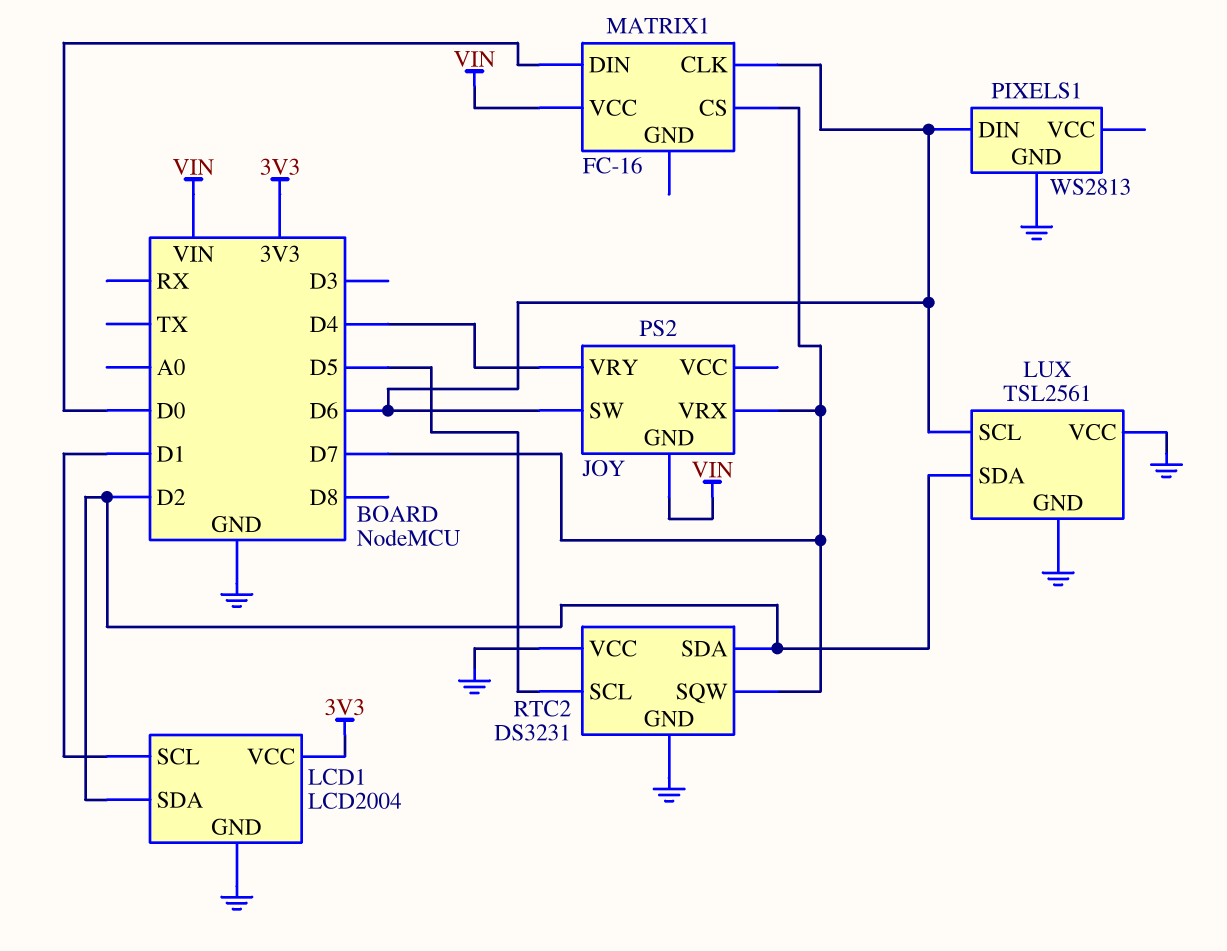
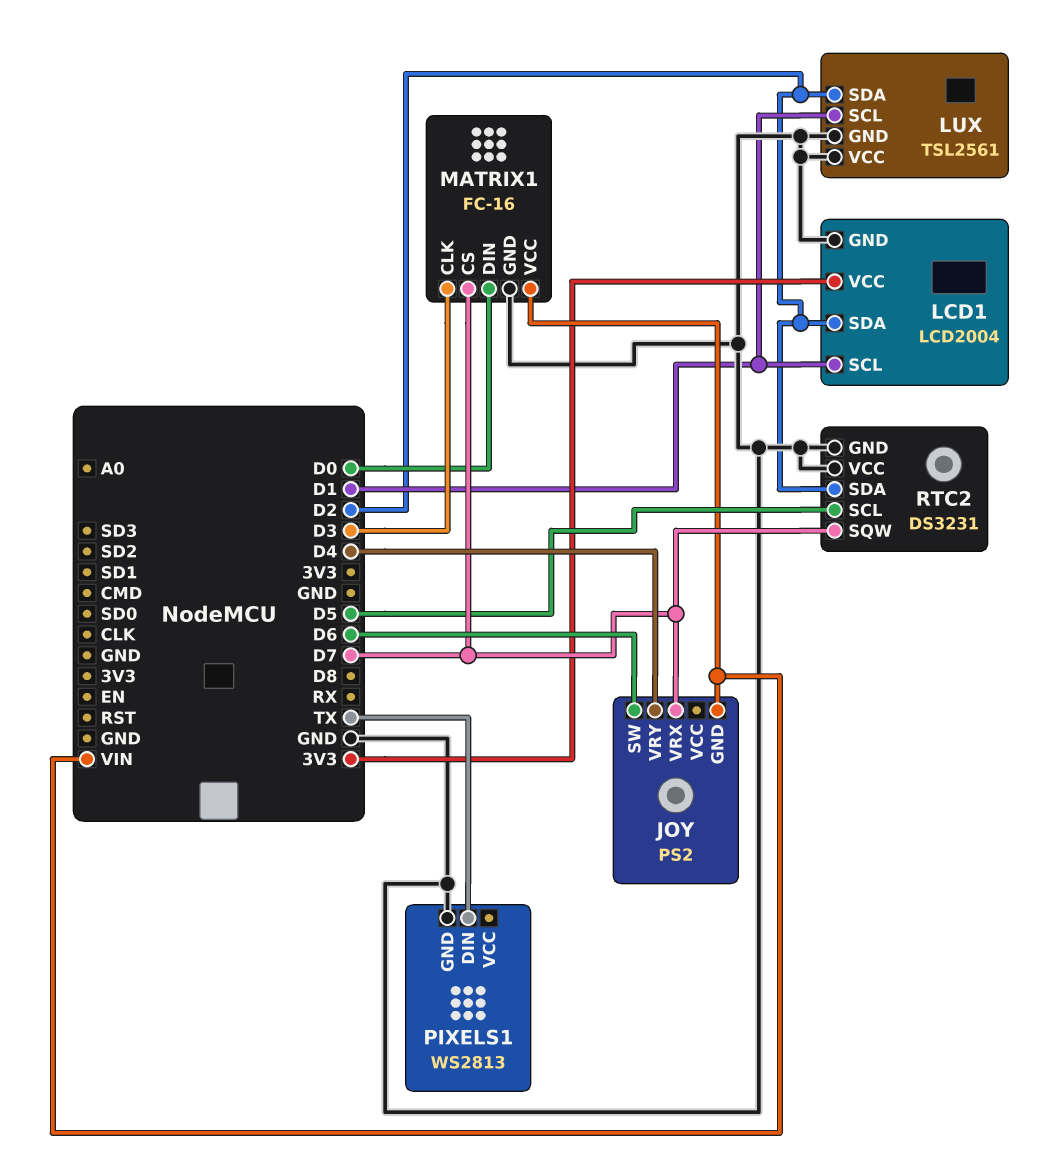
LUX pin SCL: D6 -> D1
MATRIX1 pin CLK: D6 -> D3
MATRIX1 pin GND: none -> GND
PIXELS1 pin DIN: D6 -> TX

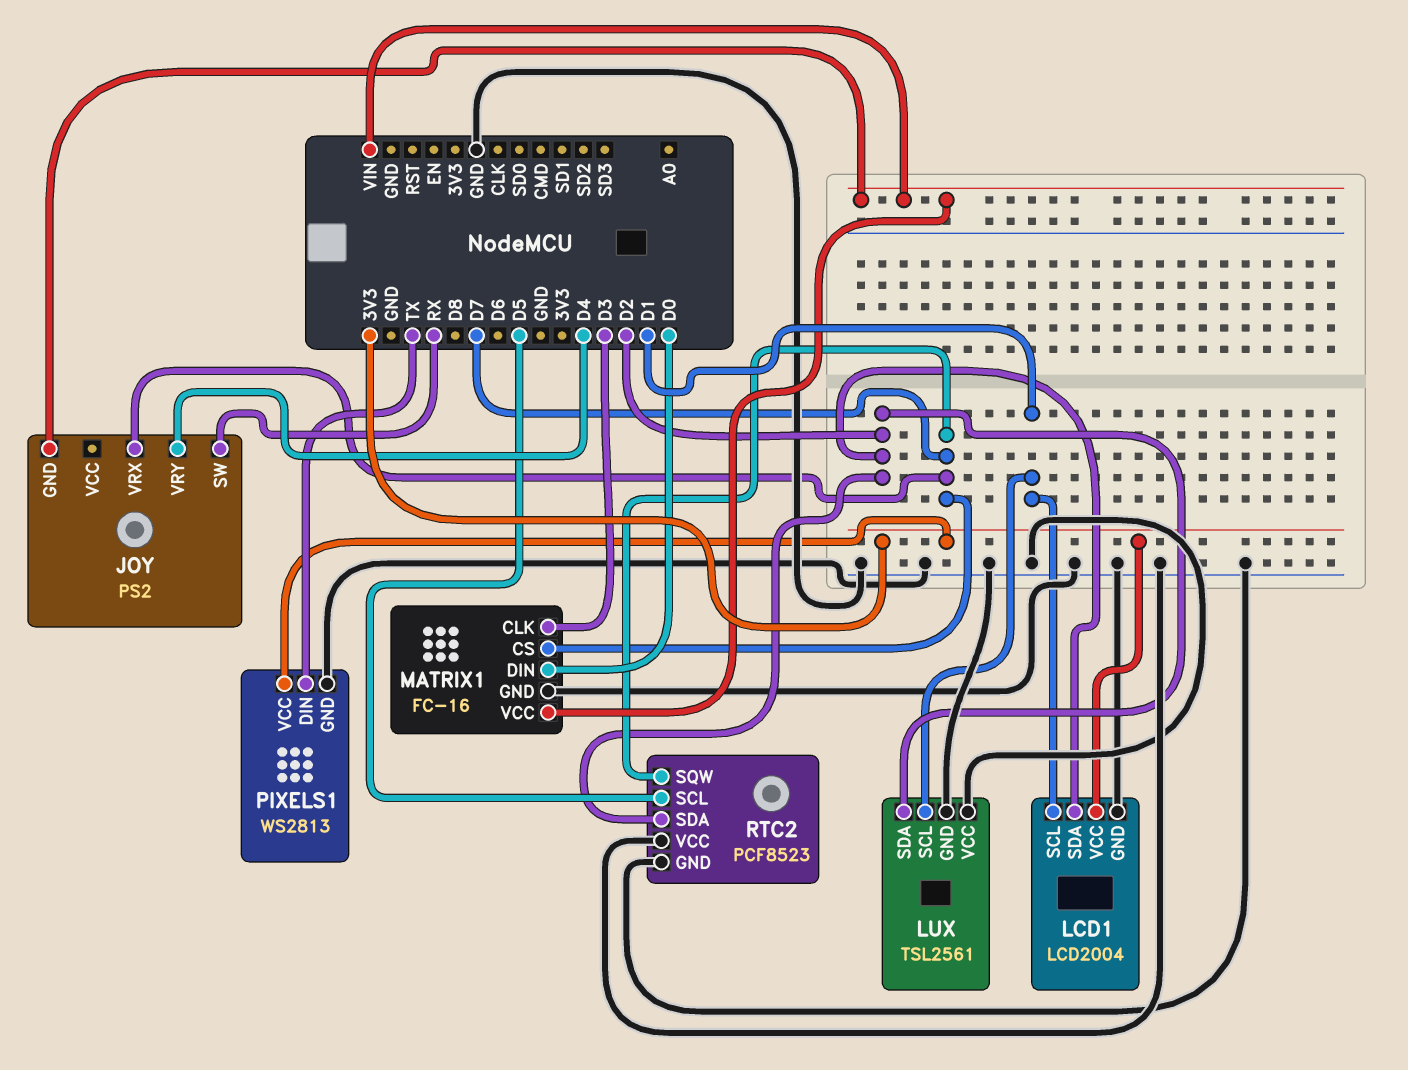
JOY pin SW: D6 -> RX
PIXELS1 pin VCC: none -> 3V3
RTC2: DS3231 -> PCF8523

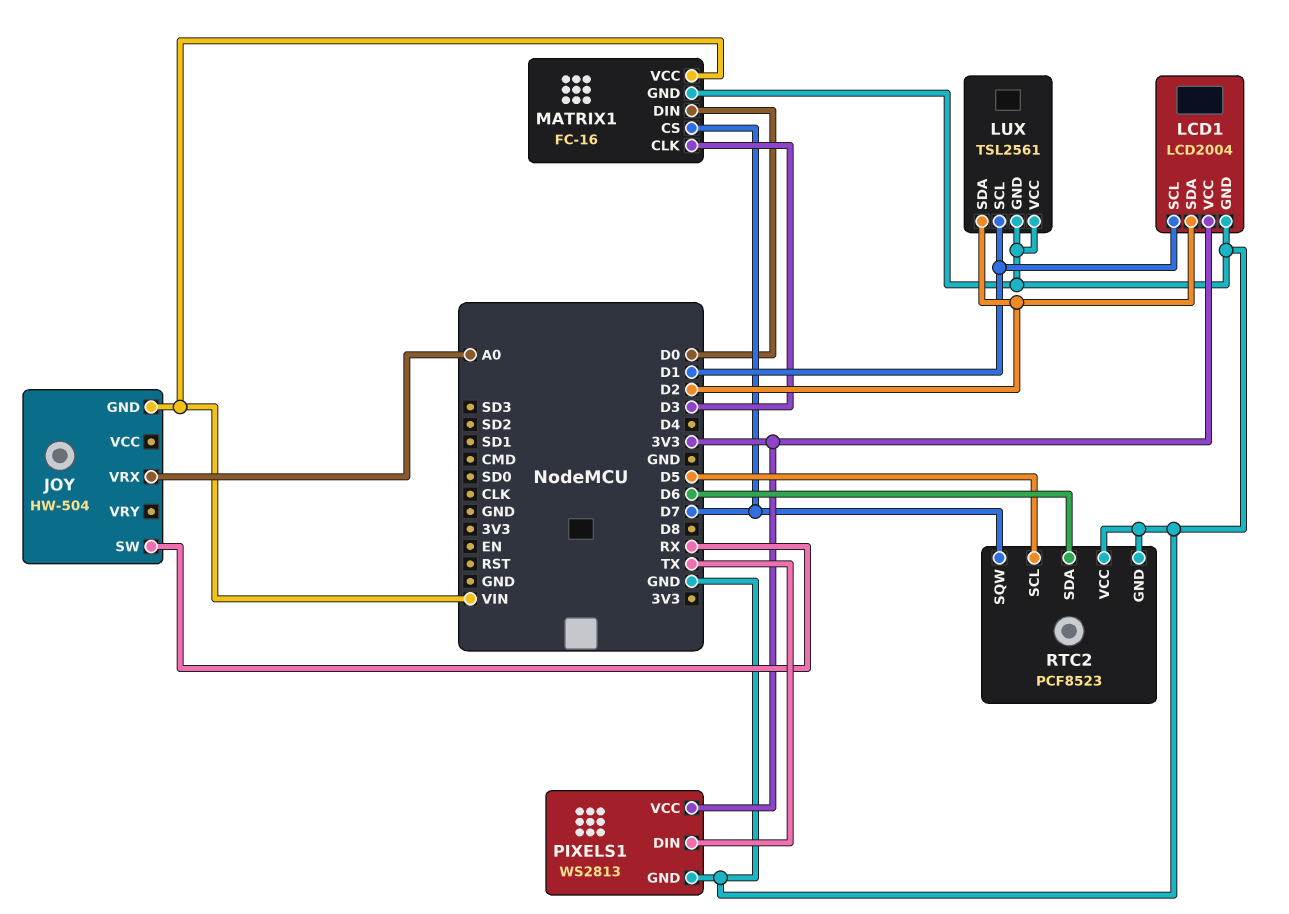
JOY: PS2 -> HW-504
JOY pin VRX: D7 -> A0
JOY pin VRY: D4 -> none
RTC2 pin SDA: D2 -> D6

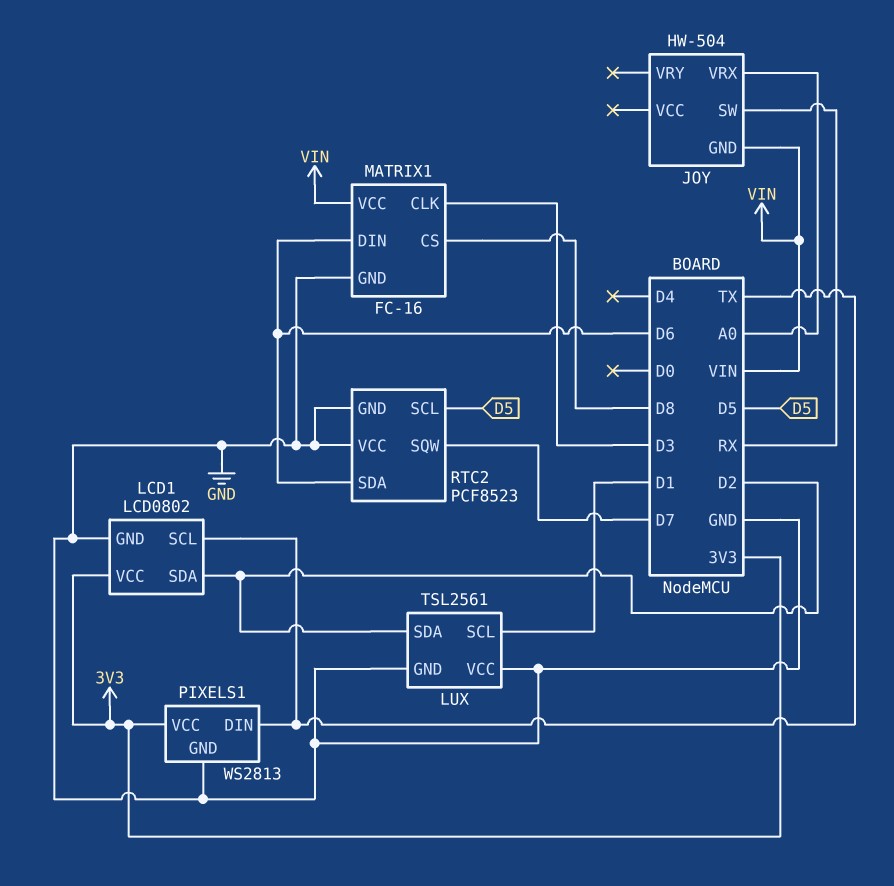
LCD1: LCD2004 -> LCD0802
LCD1 pin SCL: D1 -> TX
MATRIX1 pin CS: D7 -> D8
MATRIX1 pin DIN: D0 -> D6

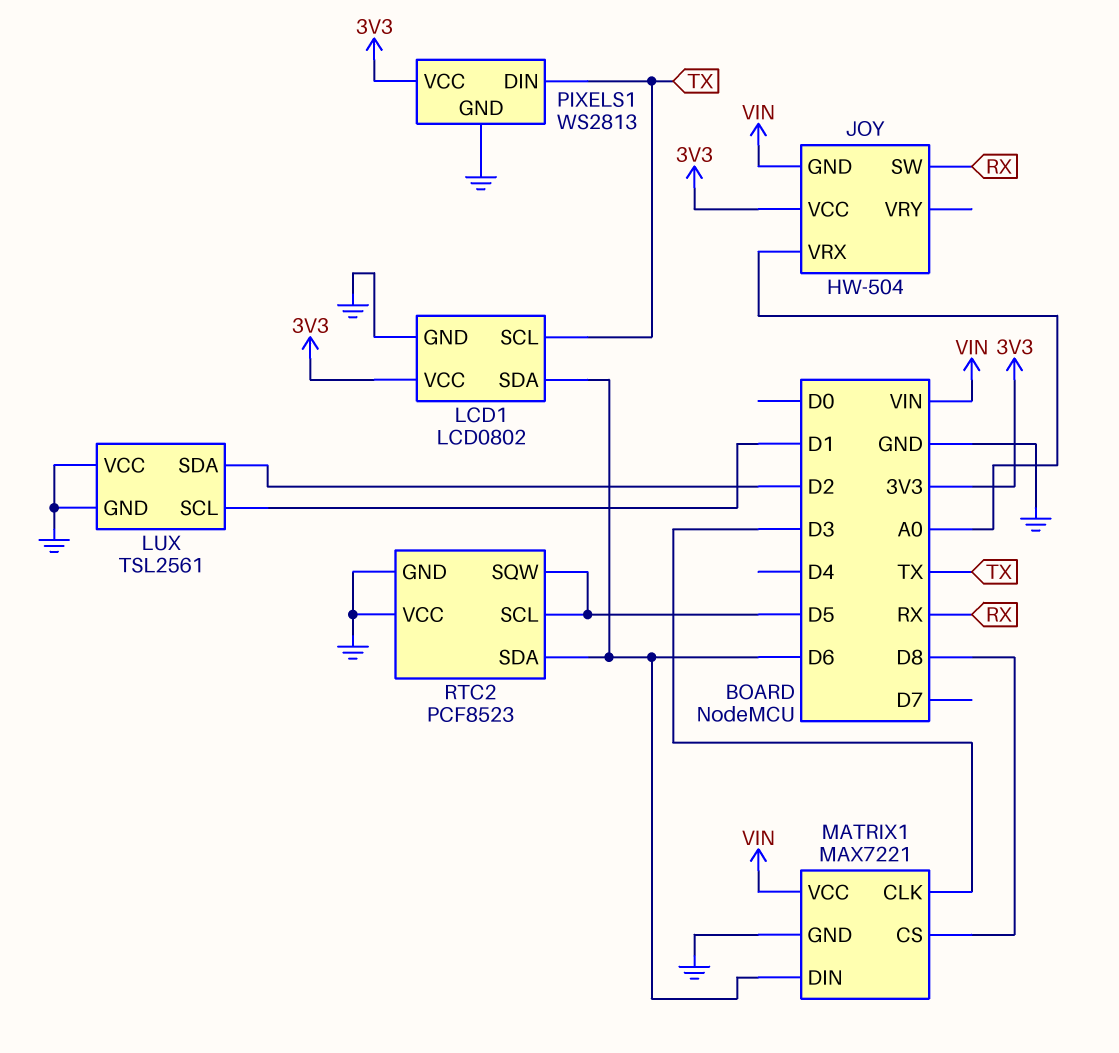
JOY pin VCC: none -> 3V3
LCD1 pin SDA: D2 -> D6
MATRIX1: FC-16 -> MAX7221
RTC2 pin SQW: D7 -> D5

